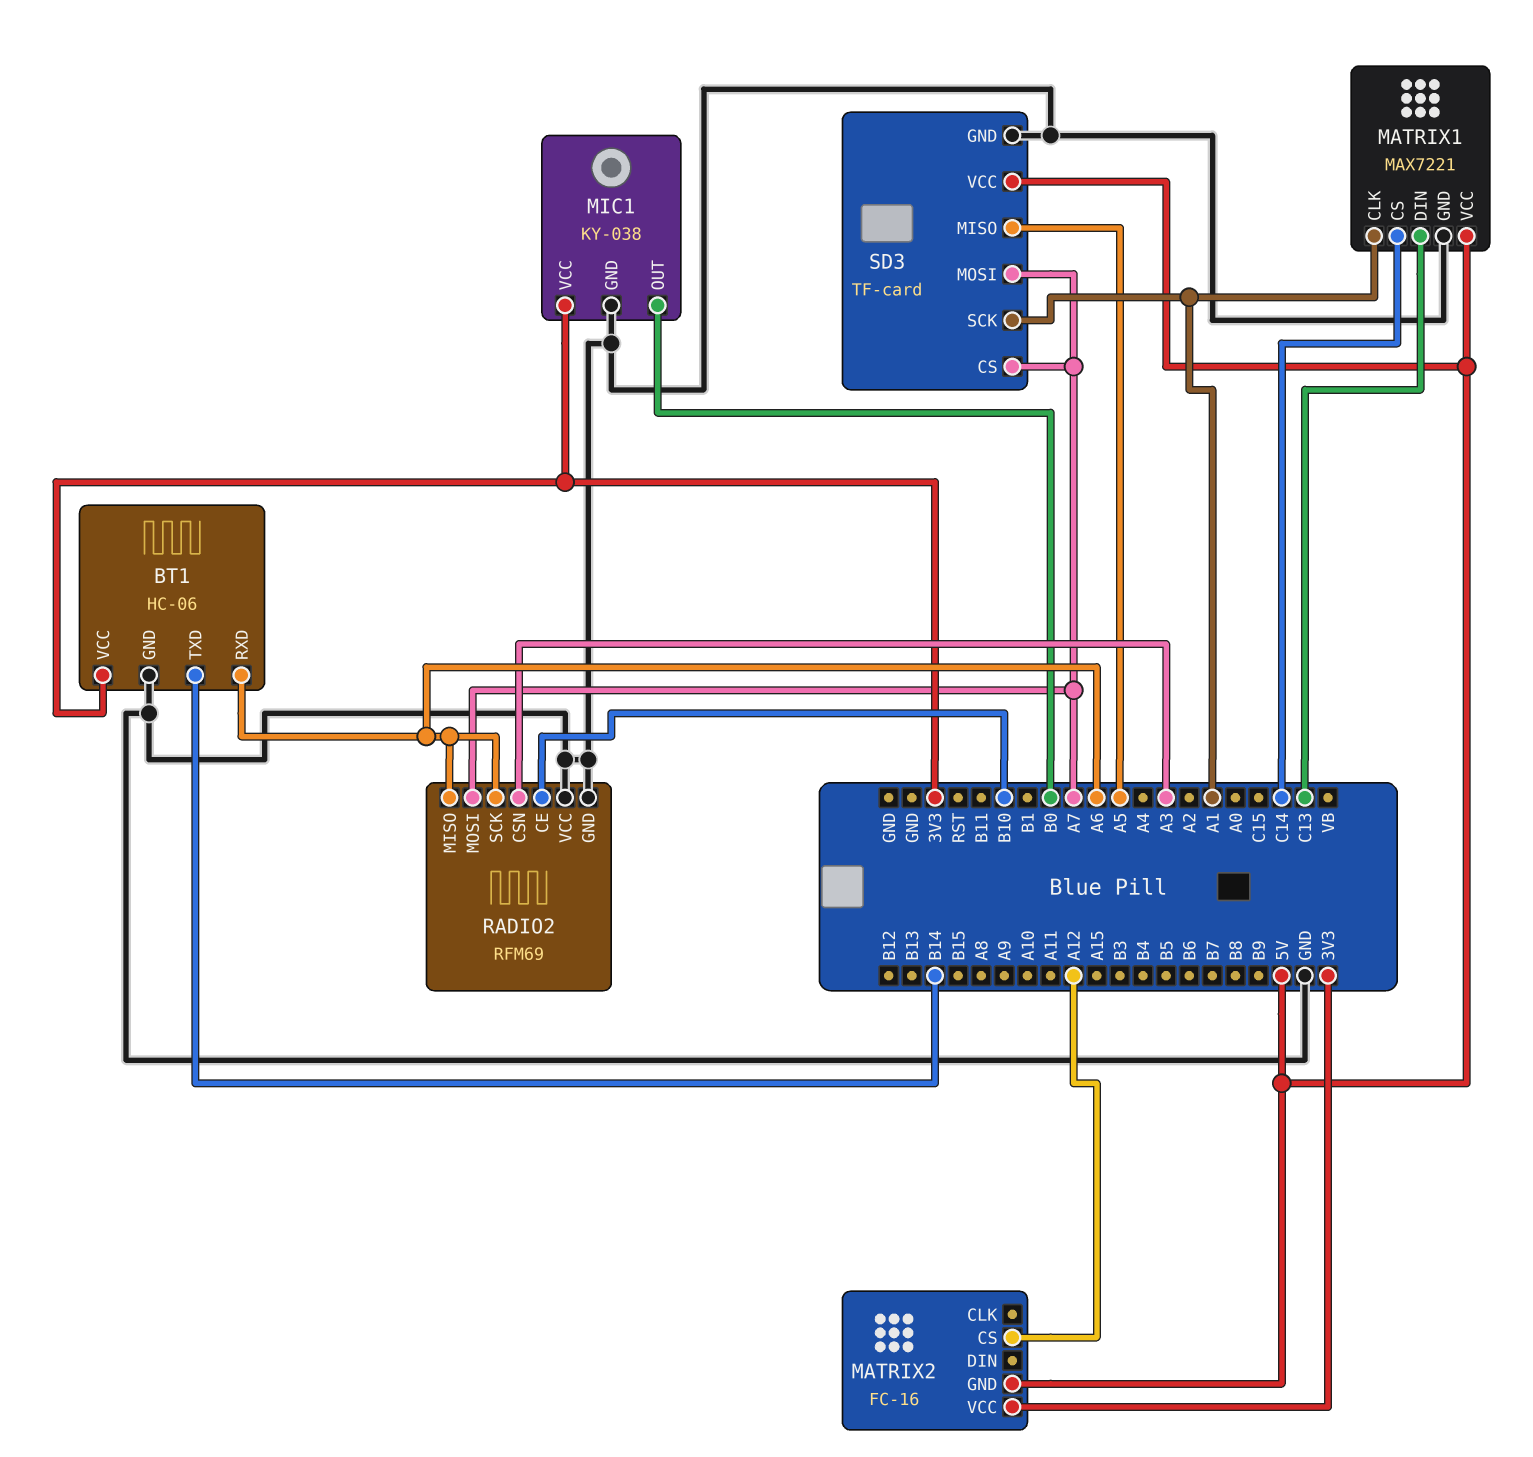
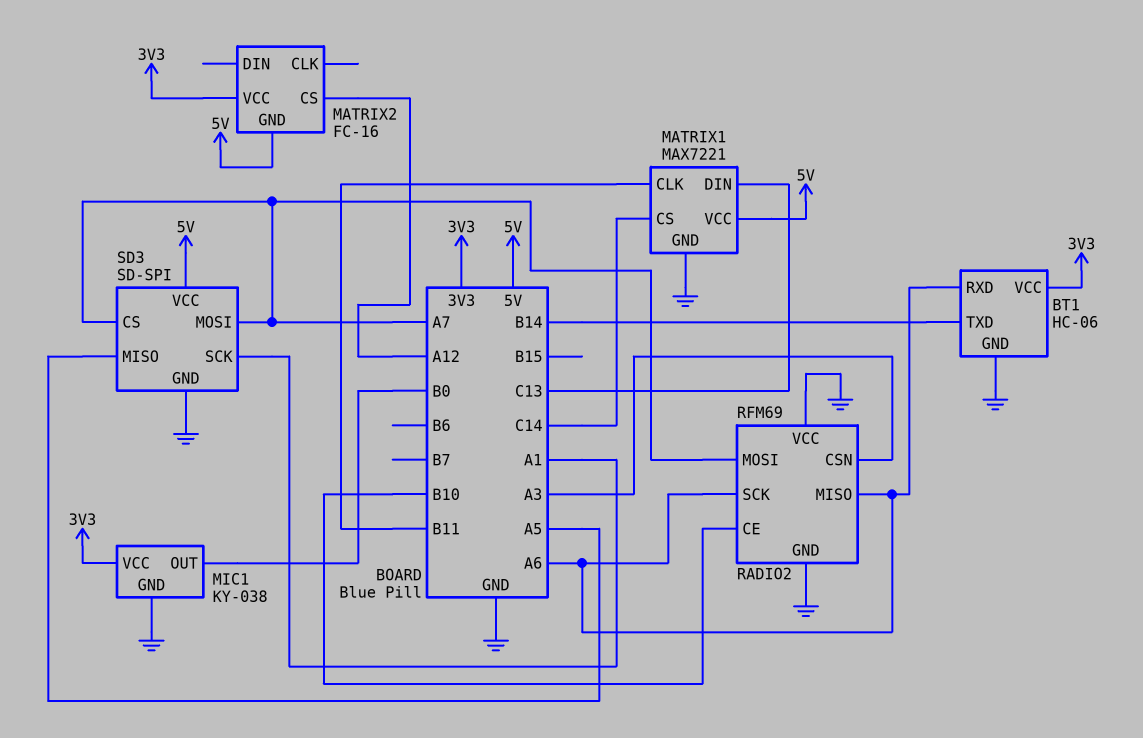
MATRIX1 pin CLK: A1 -> B11
SD3: TF-card -> SD-SPI

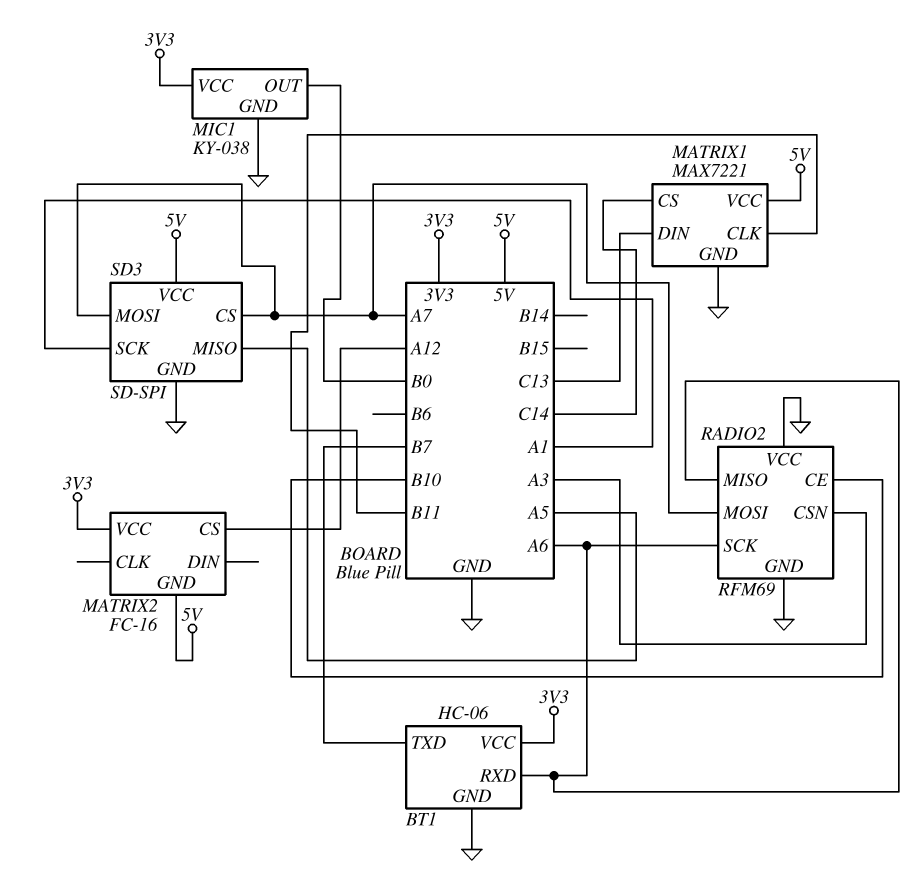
BT1 pin TXD: B14 -> B7

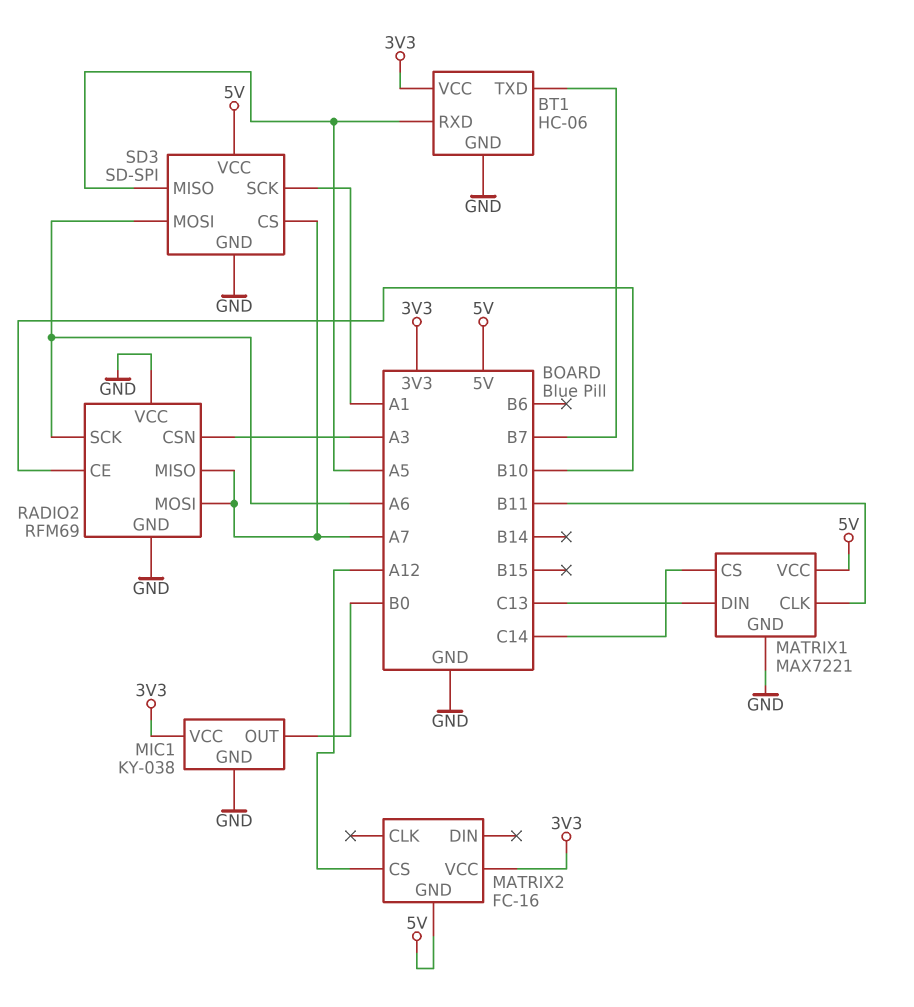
BT1 pin RXD: A6 -> A5
RADIO2 pin MISO: A6 -> A7
SD3 pin MOSI: A7 -> A6

